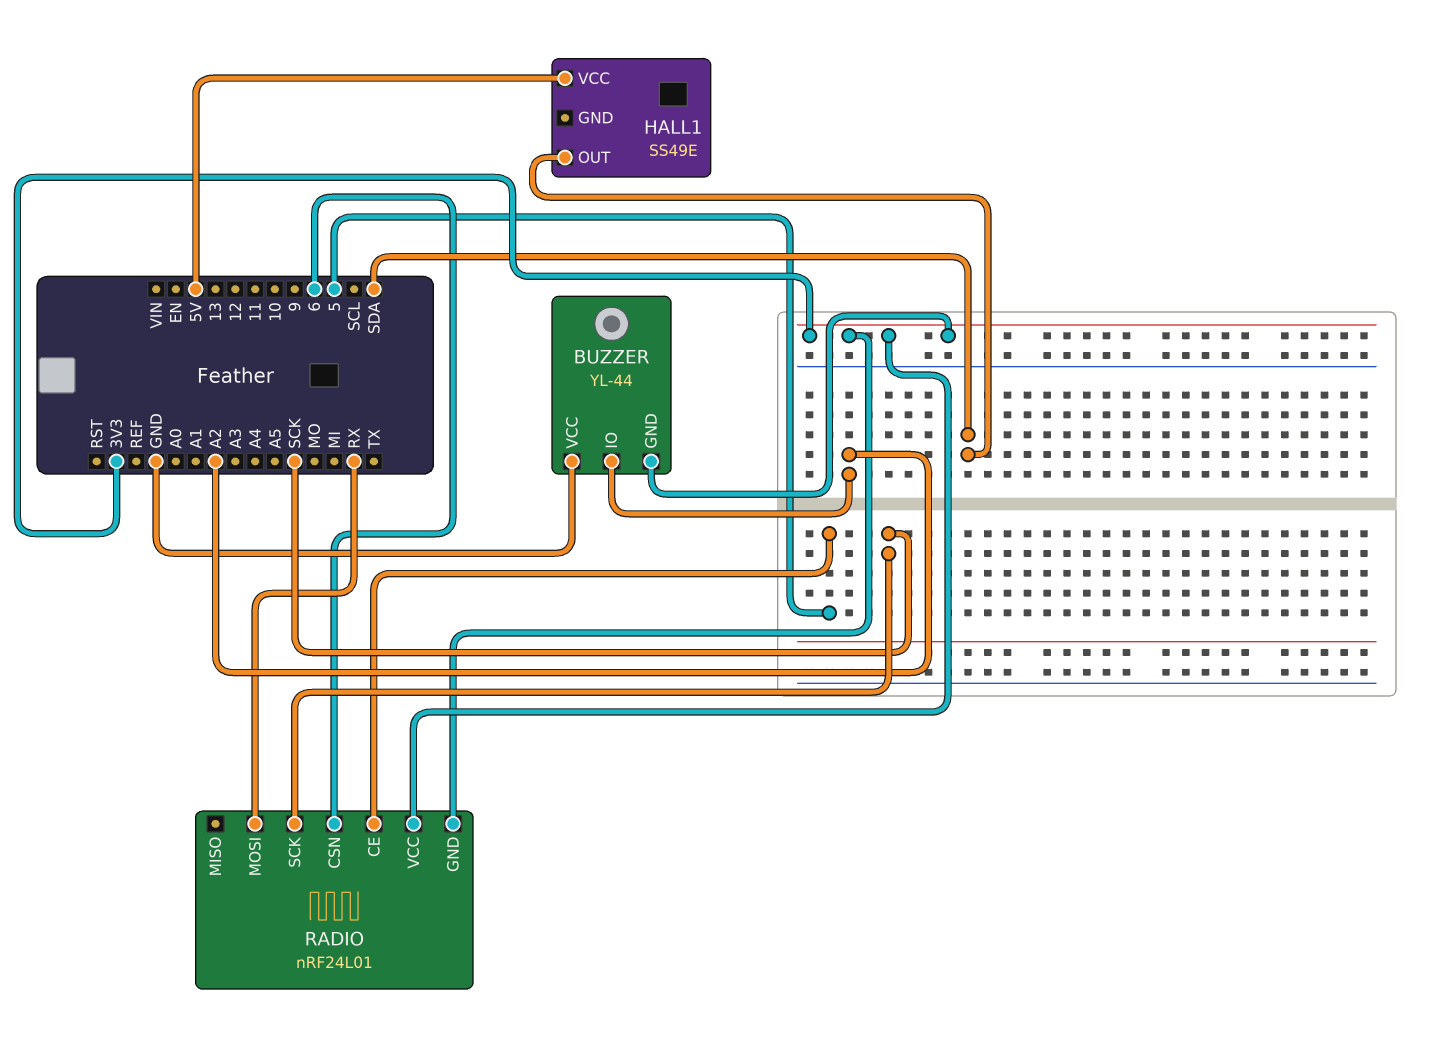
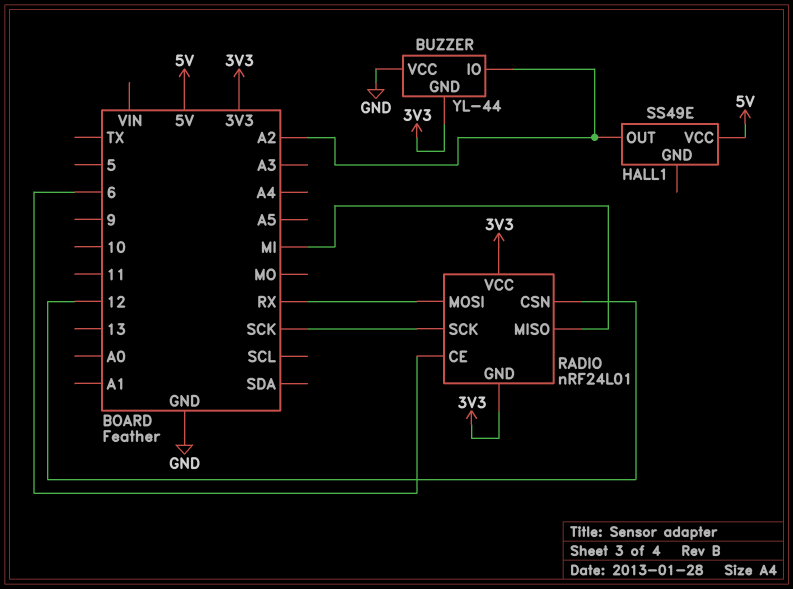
HALL1 pin OUT: SDA -> A2
RADIO pin CE: 5 -> 6
RADIO pin CSN: 6 -> 12
RADIO pin MISO: none -> MI

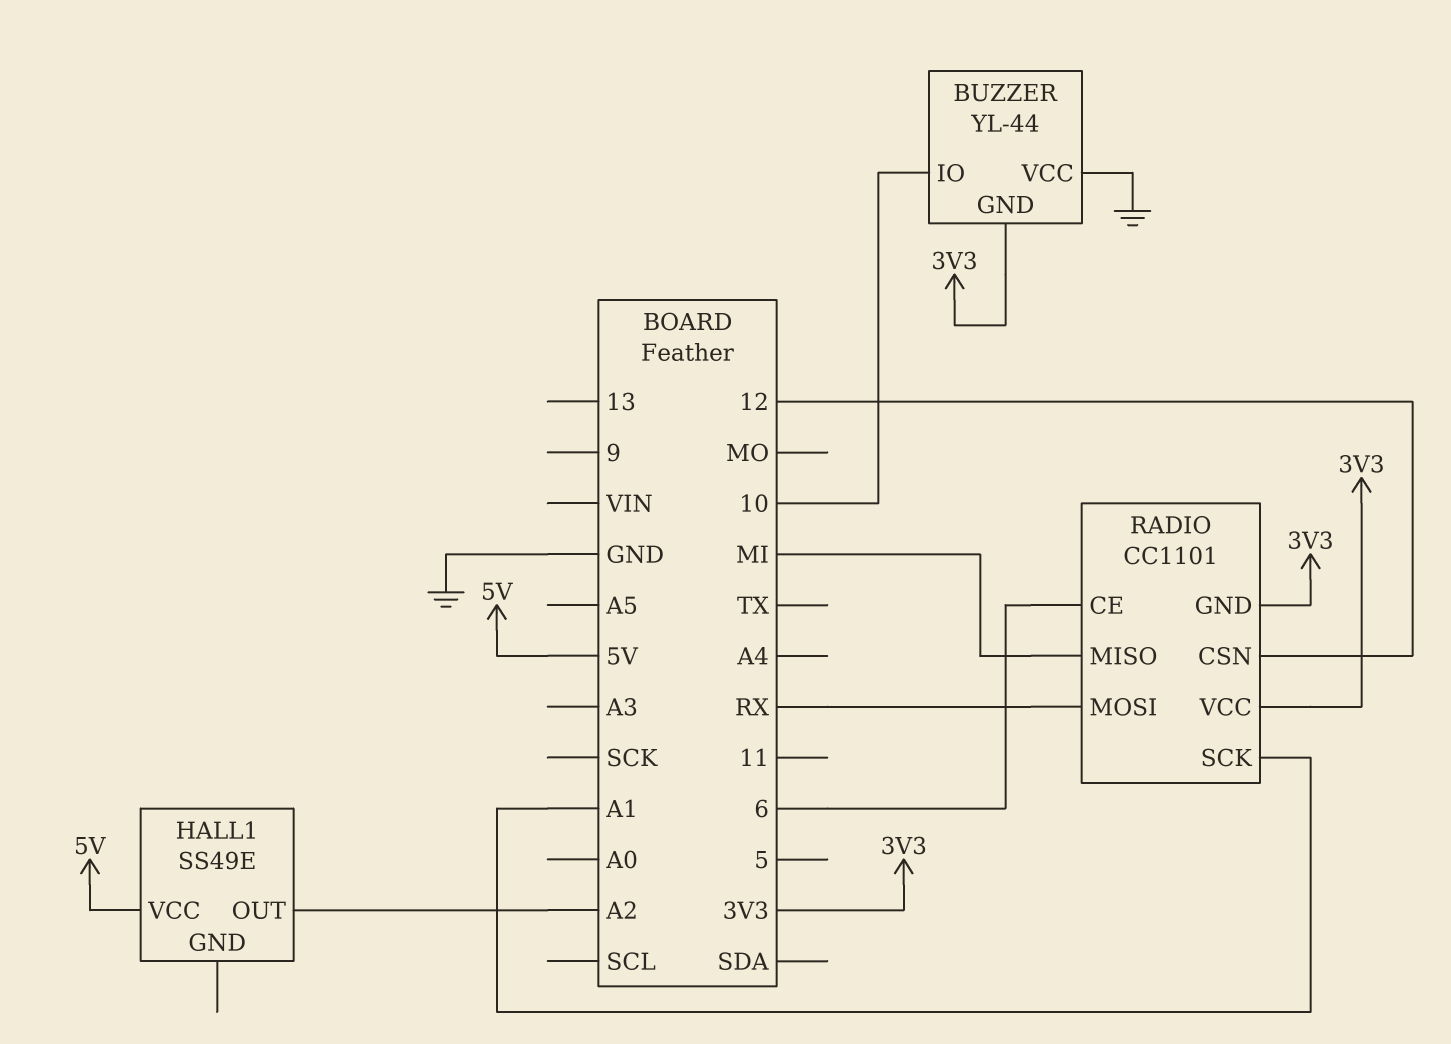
BUZZER pin IO: A2 -> 10
RADIO: nRF24L01 -> CC1101
RADIO pin SCK: SCK -> A1

